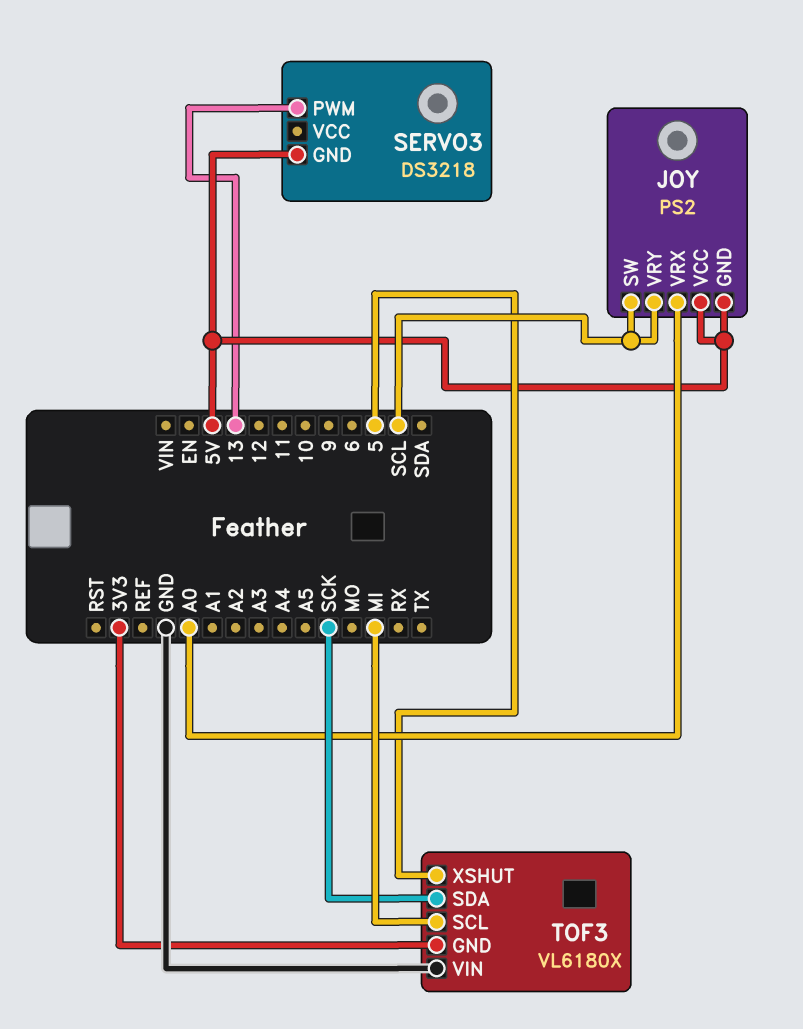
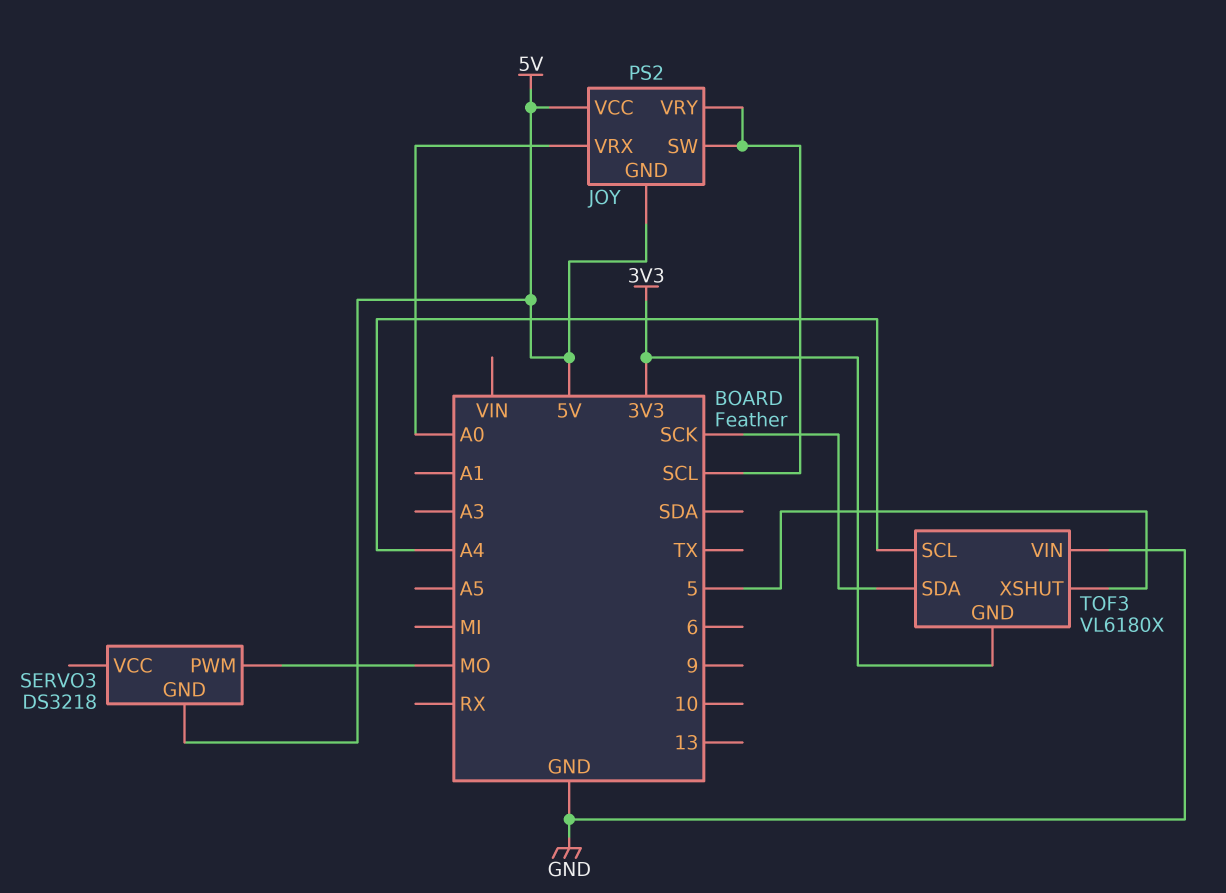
SERVO3 pin PWM: 13 -> MO
TOF3 pin SCL: MI -> A4

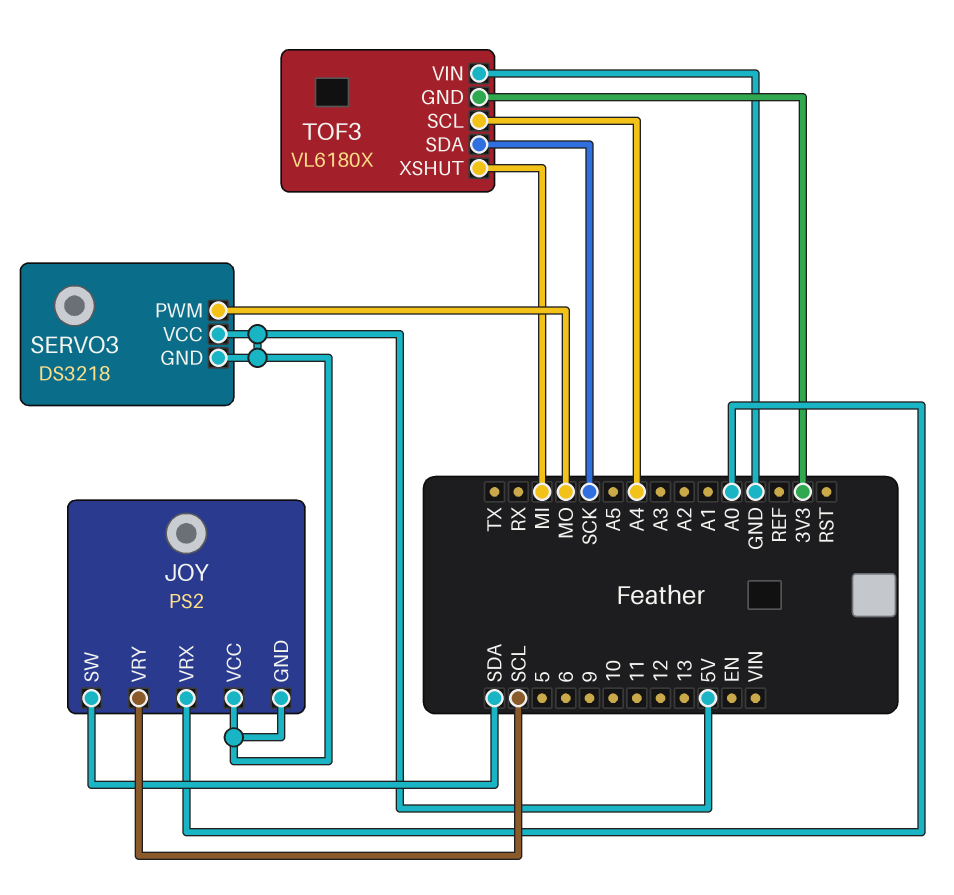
JOY pin SW: SCL -> SDA
SERVO3 pin VCC: none -> 5V
TOF3 pin XSHUT: 5 -> MI

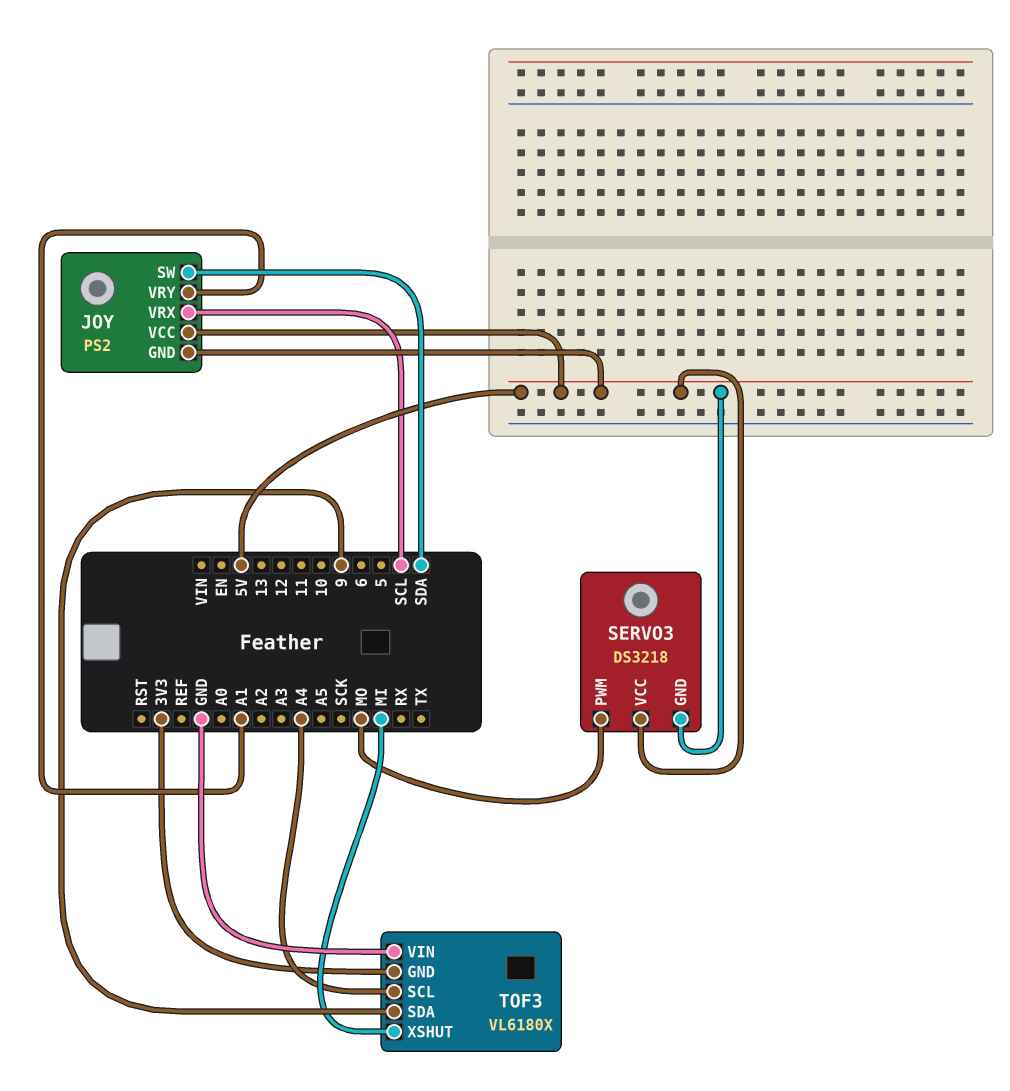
JOY pin VRX: A0 -> SCL
JOY pin VRY: SCL -> A1
TOF3 pin SDA: SCK -> 9

